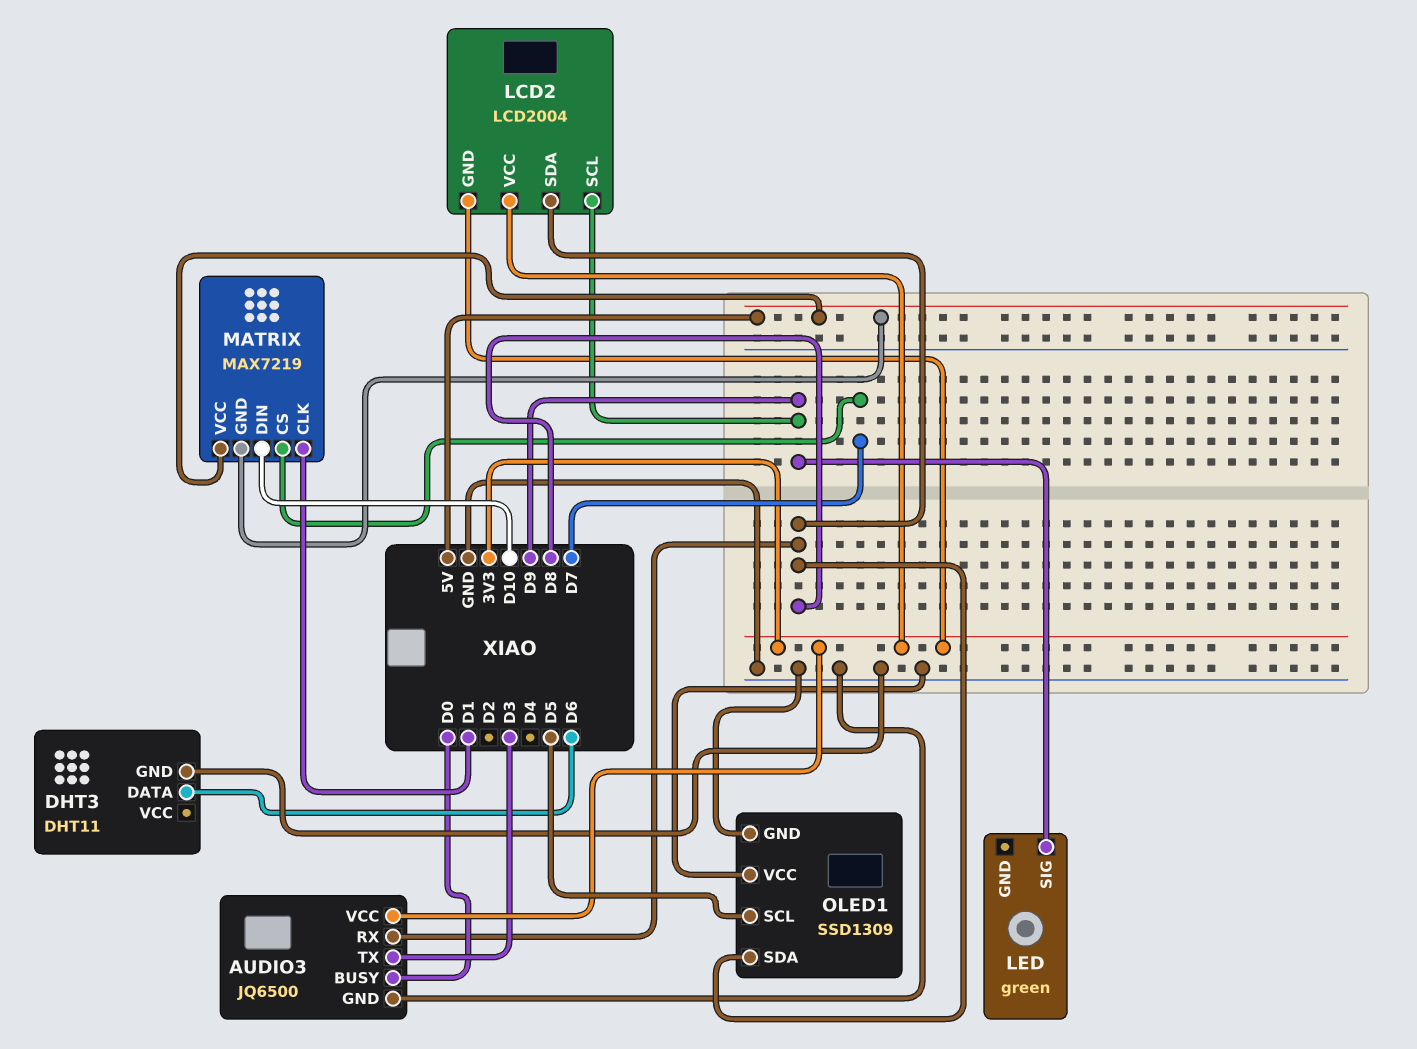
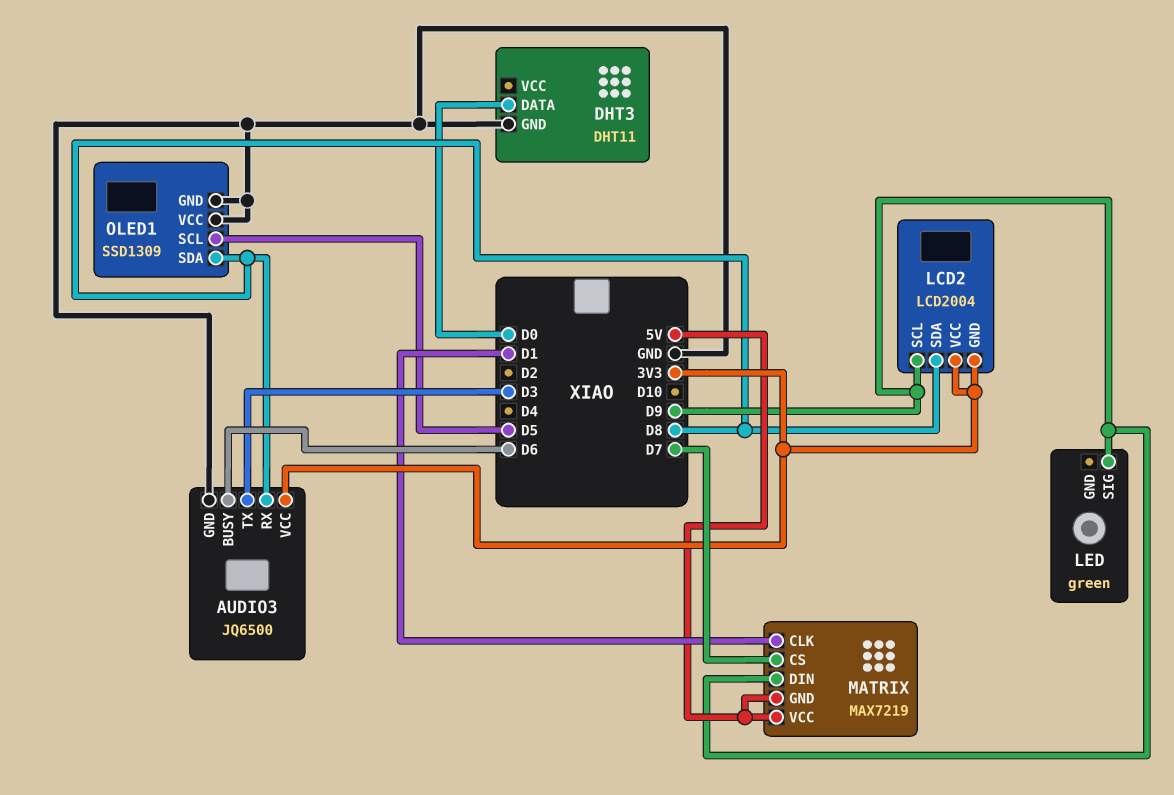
AUDIO3 pin BUSY: D0 -> D6
DHT3 pin DATA: D6 -> D0
MATRIX pin DIN: D10 -> D9

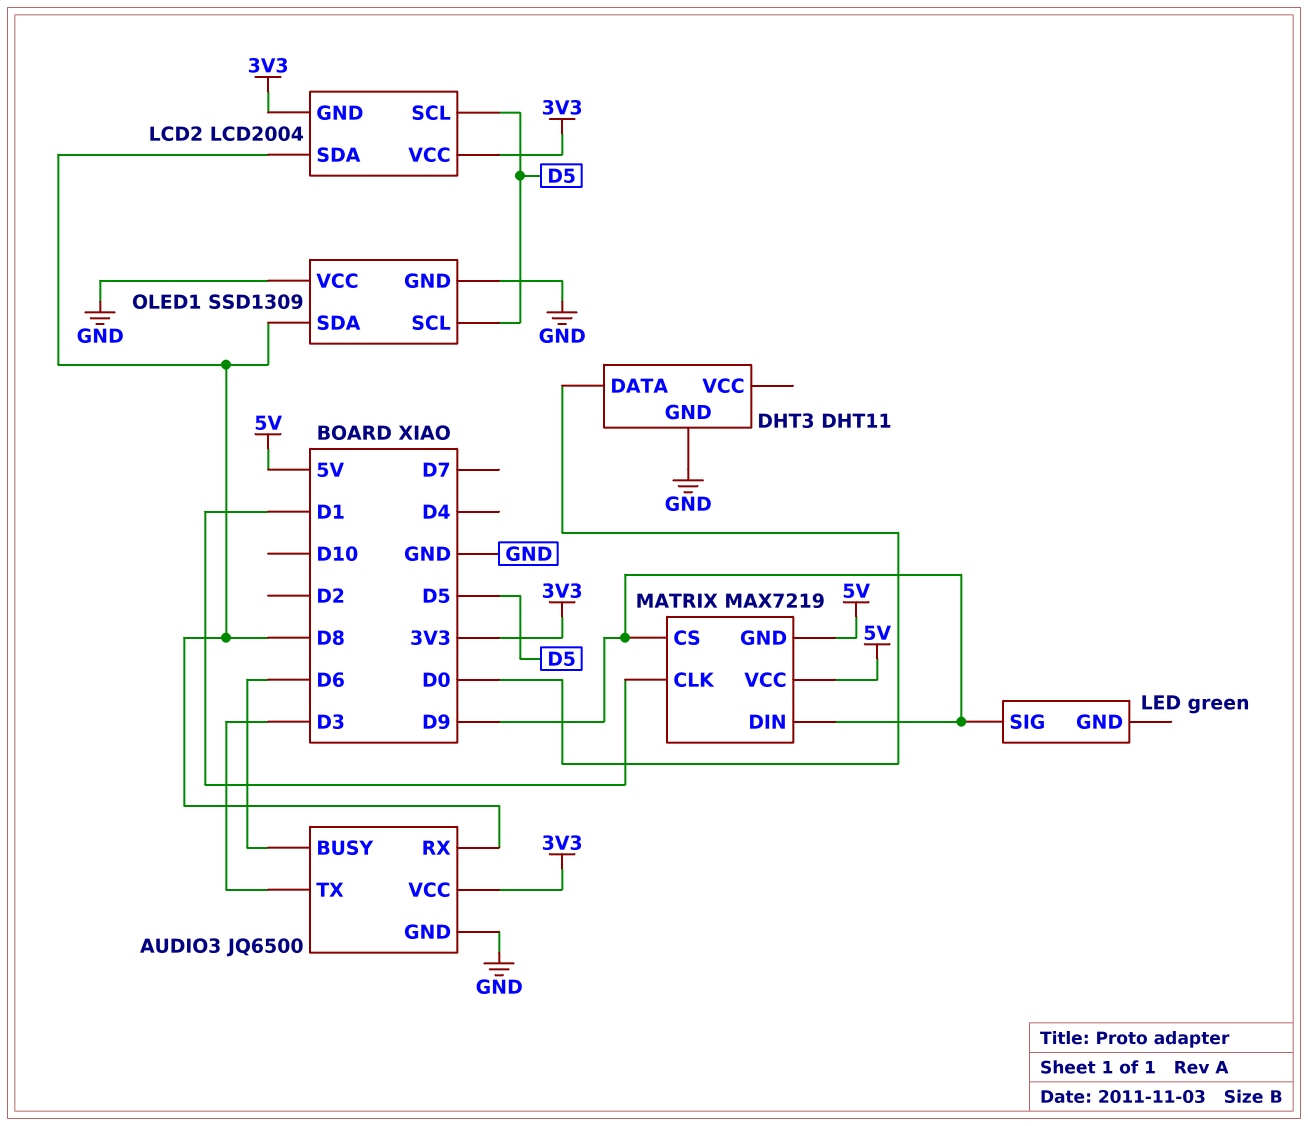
LCD2 pin SCL: D9 -> D5
MATRIX pin CS: D7 -> D9

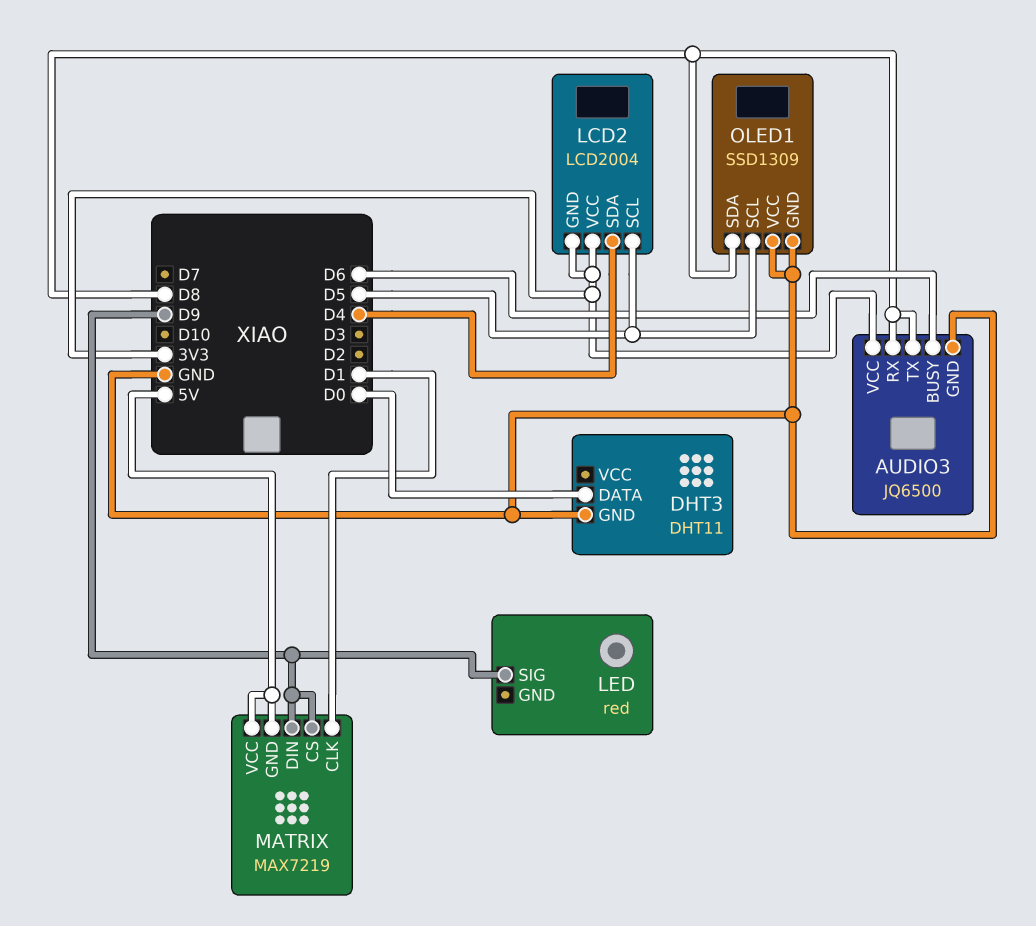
AUDIO3 pin TX: D3 -> D8
LCD2 pin SDA: D8 -> D4
LED: green -> red

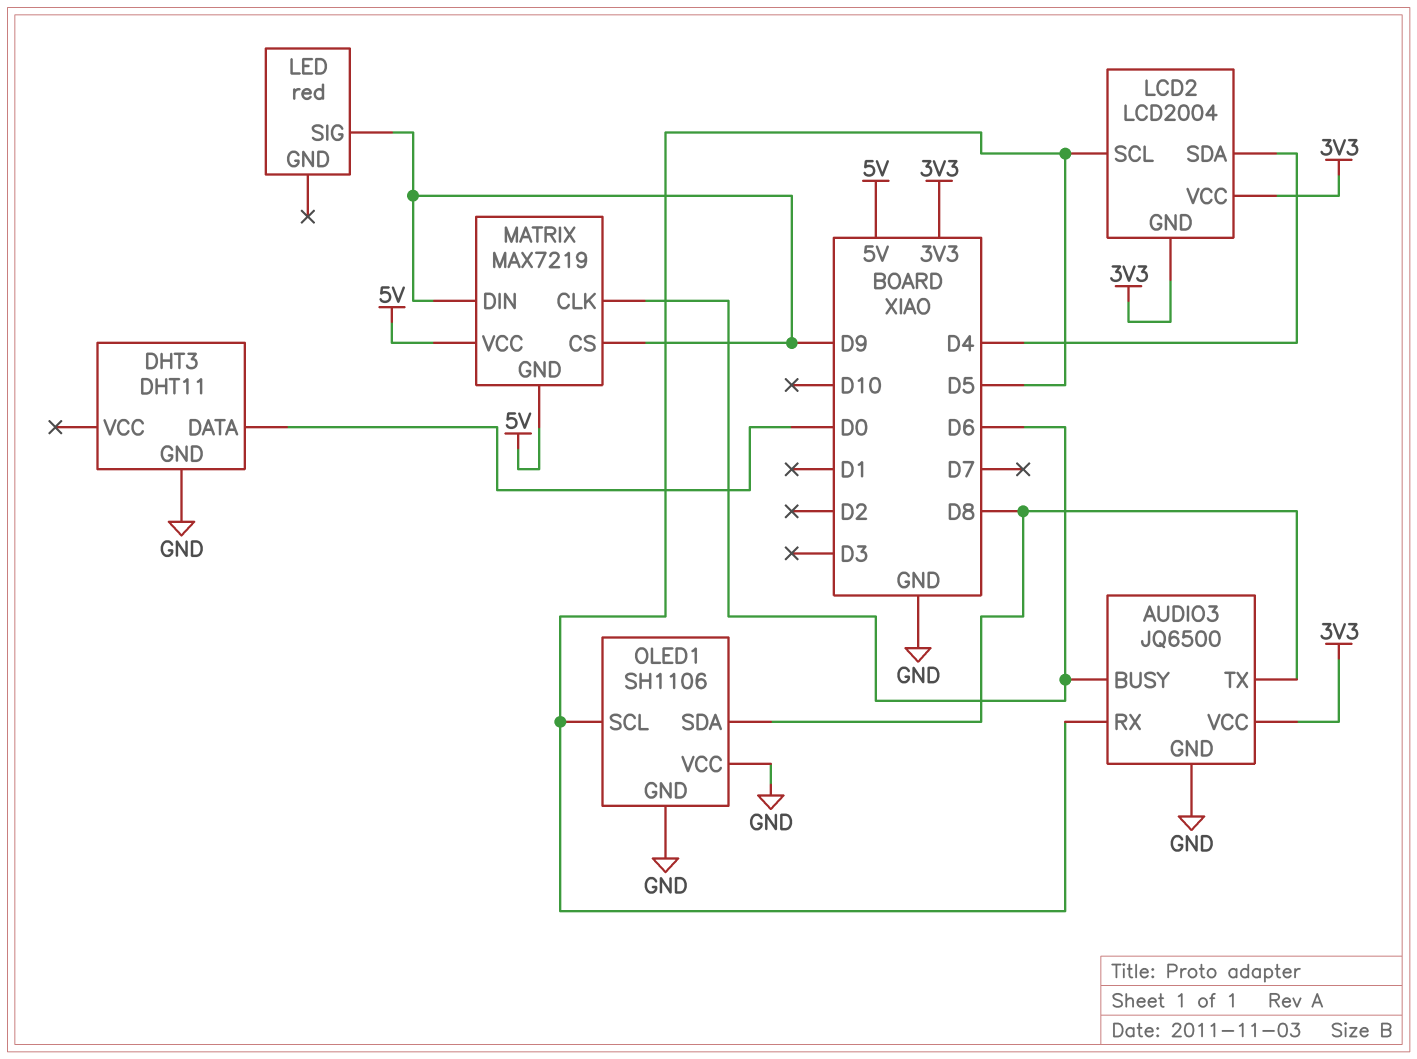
AUDIO3 pin RX: D8 -> D5
MATRIX pin CLK: D1 -> D6
OLED1: SSD1309 -> SH1106

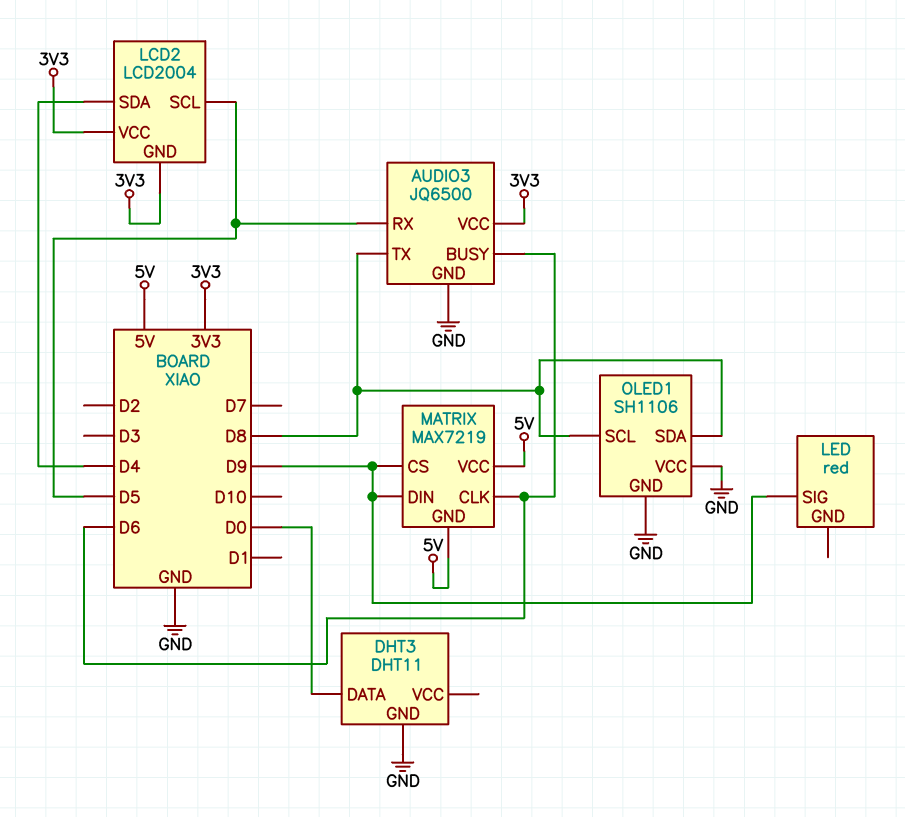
OLED1 pin SCL: D5 -> D8

